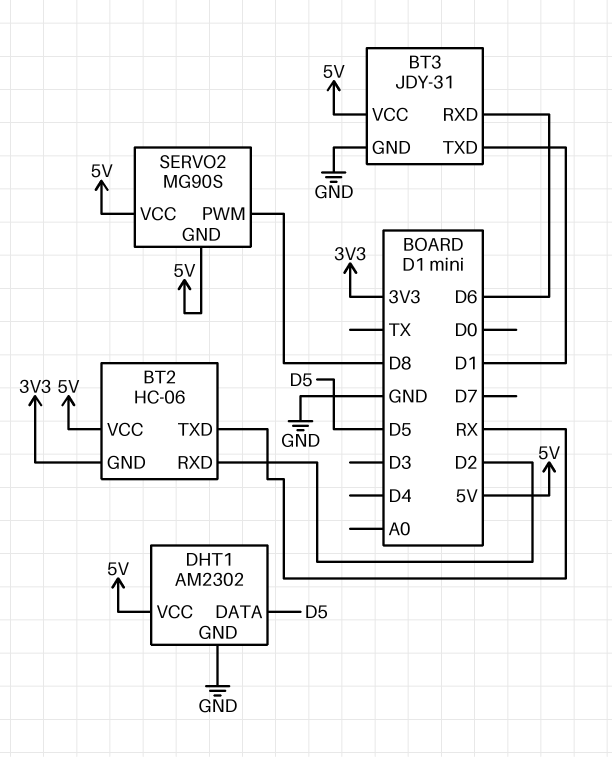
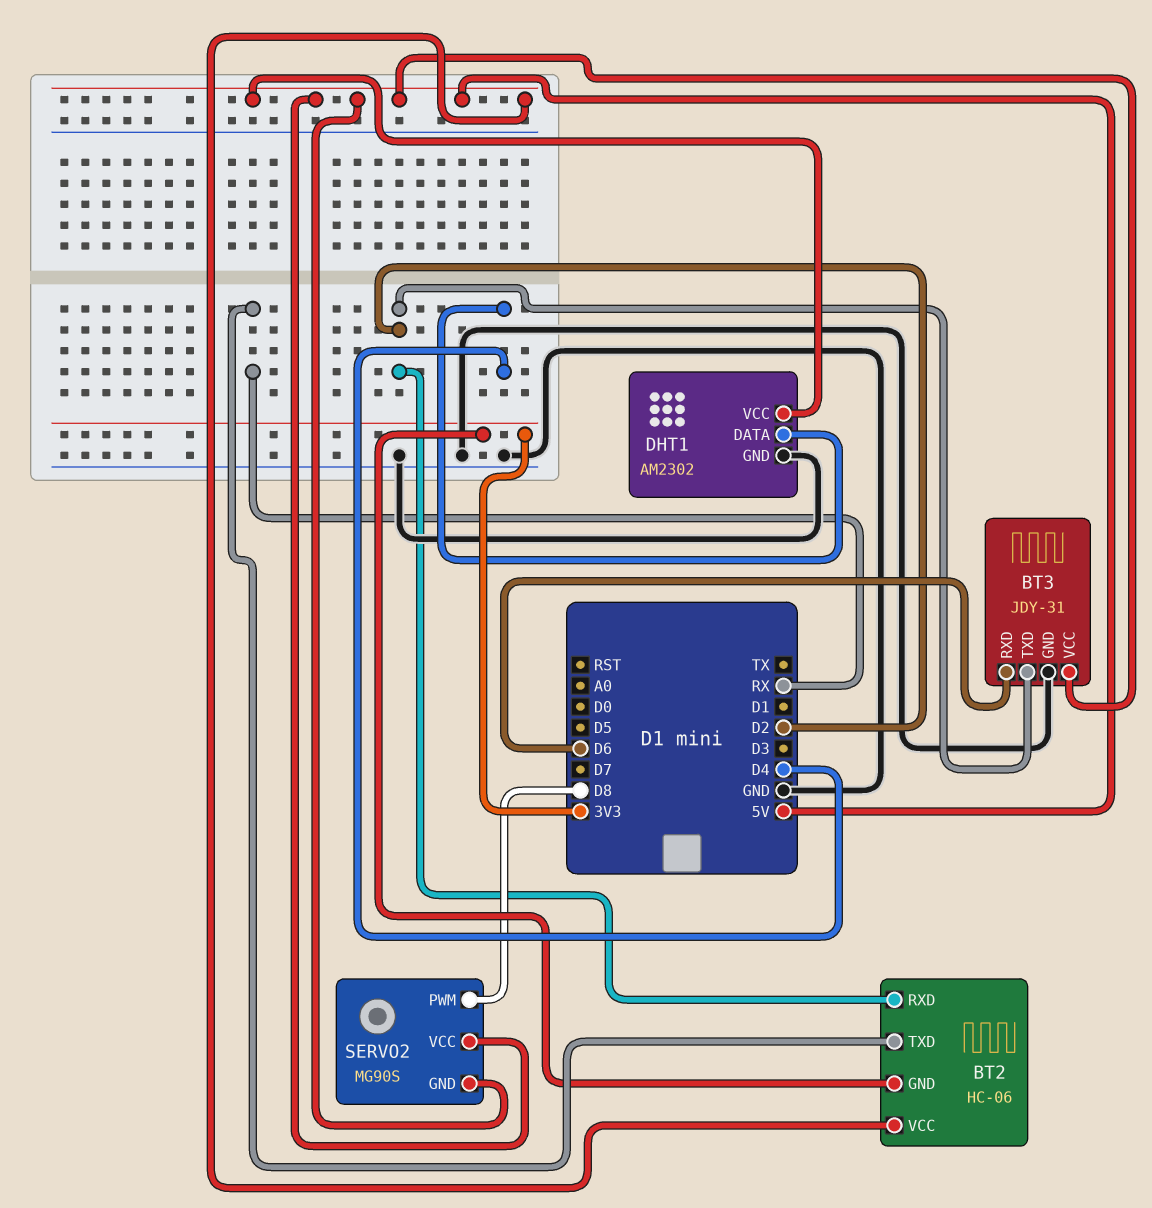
BT3 pin TXD: D1 -> D2
DHT1 pin DATA: D5 -> D4

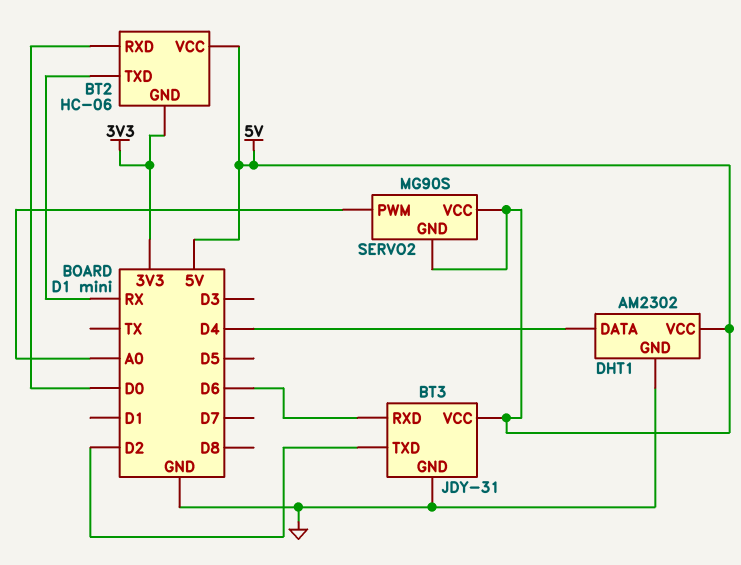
BT2 pin RXD: D2 -> D0
SERVO2 pin PWM: D8 -> A0

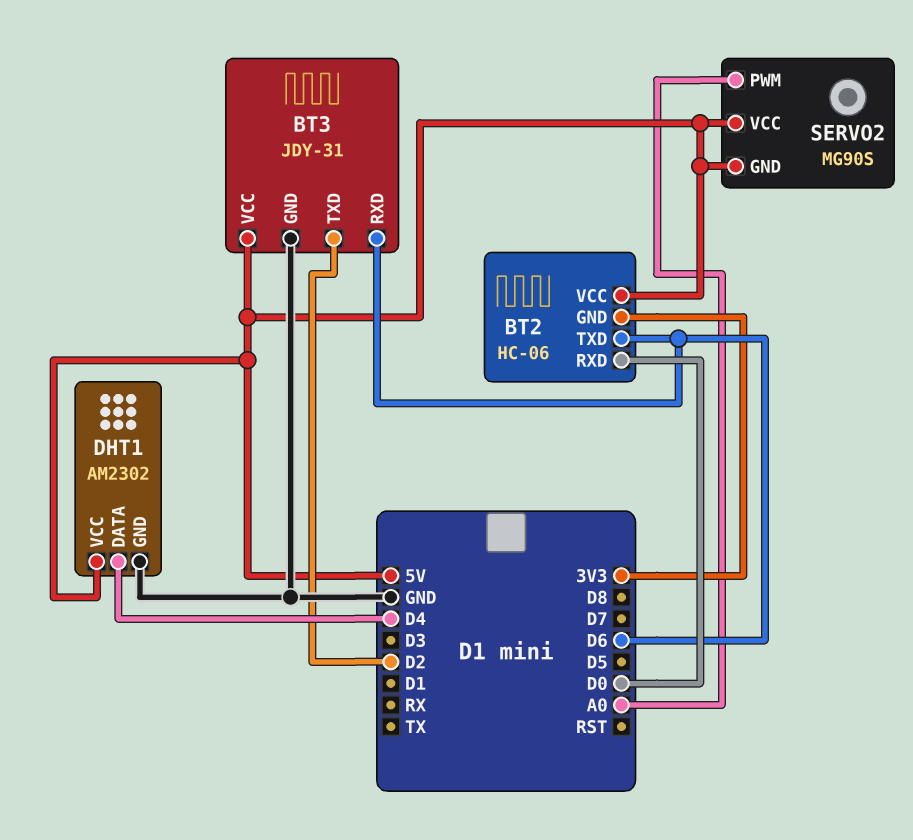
BT2 pin TXD: RX -> D6

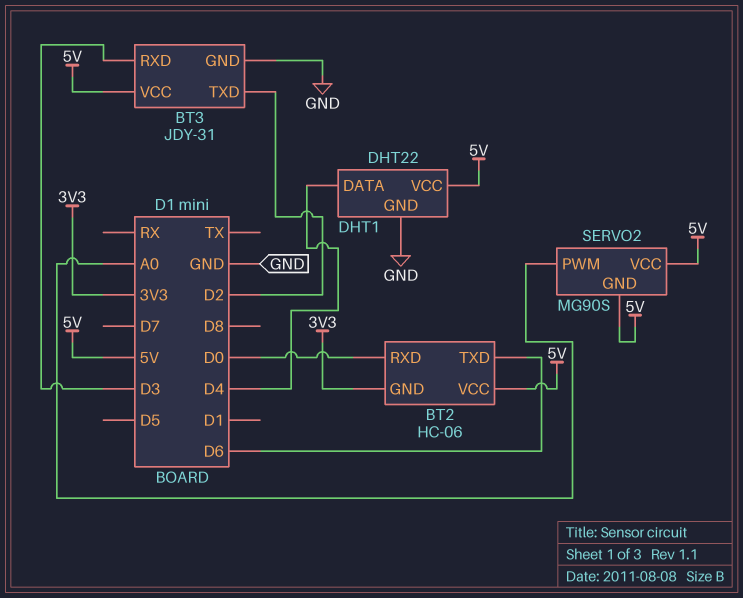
BT3 pin RXD: D6 -> D3
DHT1: AM2302 -> DHT22

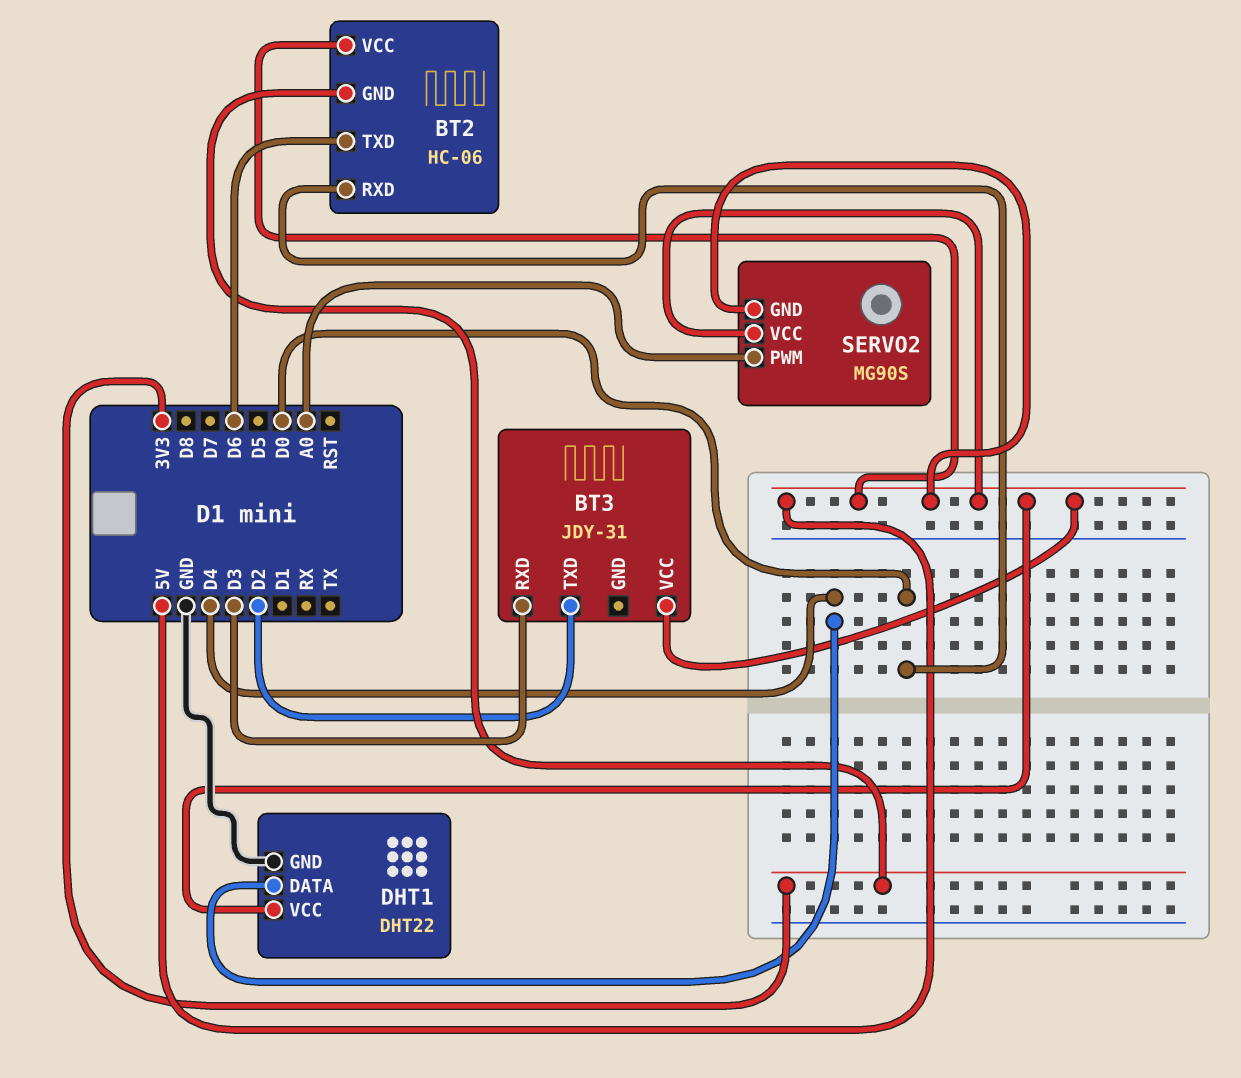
BT3 pin GND: GND -> none

